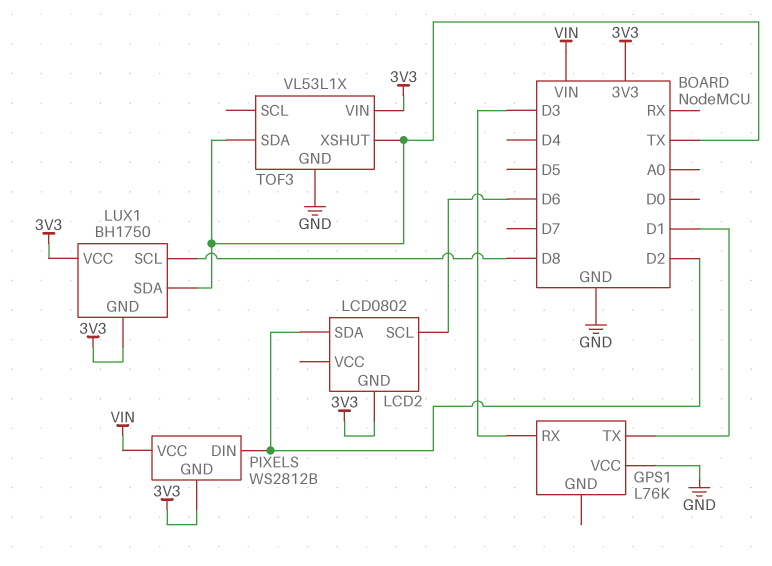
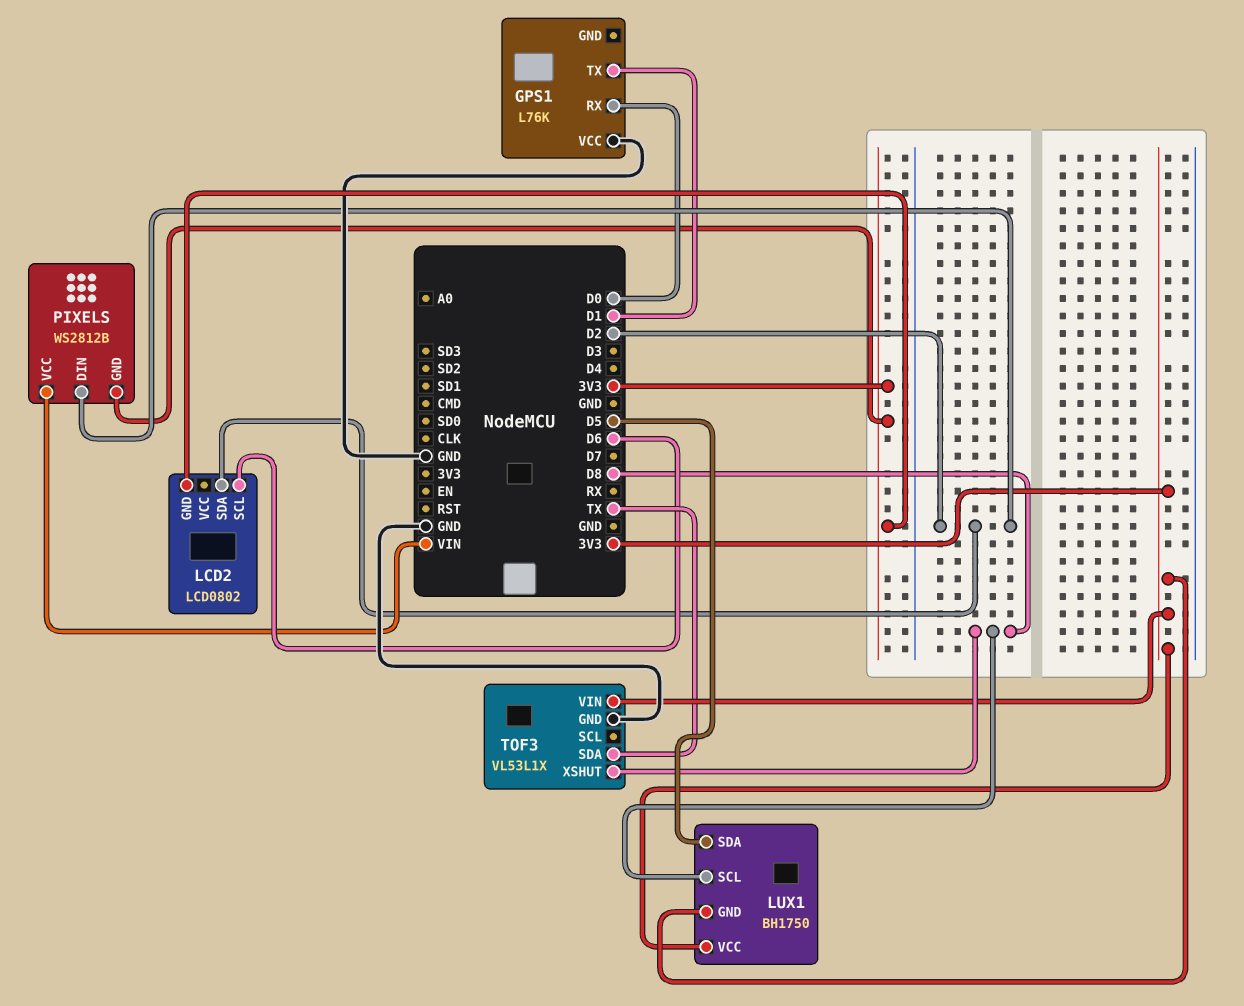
GPS1 pin RX: D3 -> D0
LUX1 pin SDA: TX -> D5
TOF3 pin XSHUT: TX -> D8

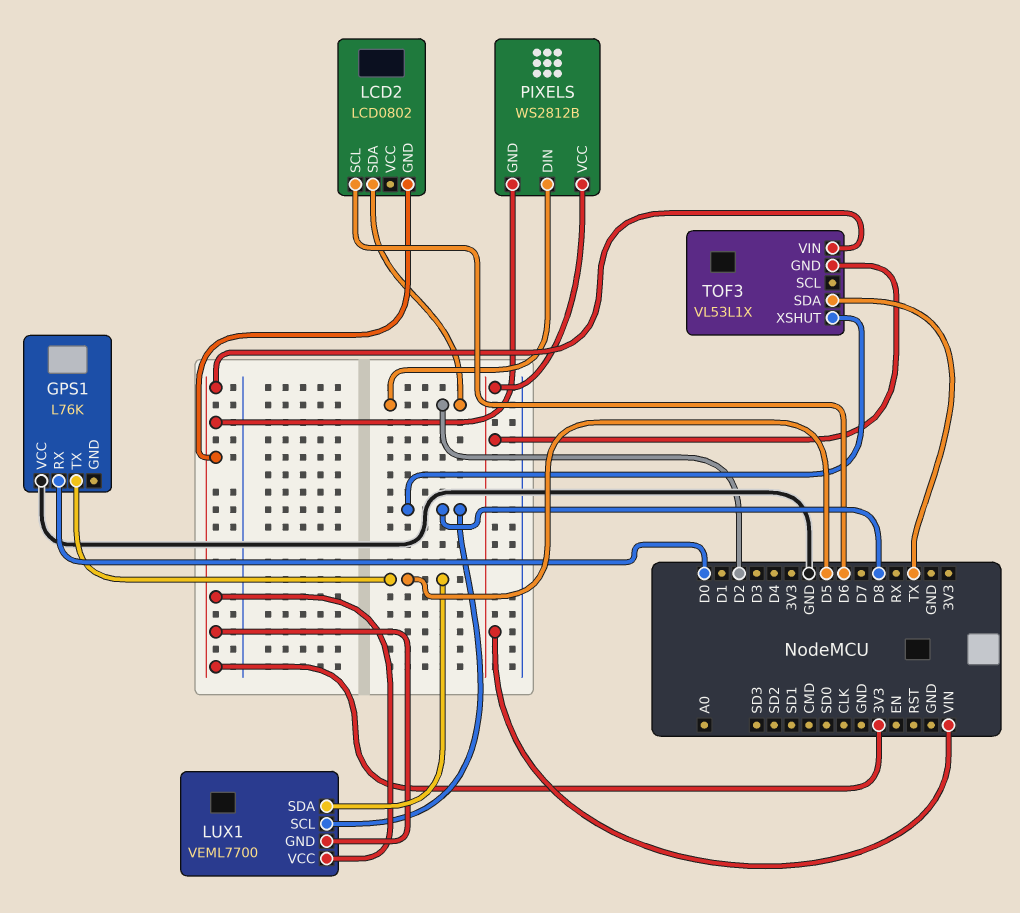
GPS1 pin TX: D1 -> D5
LUX1: BH1750 -> VEML7700
TOF3 pin GND: GND -> VIN

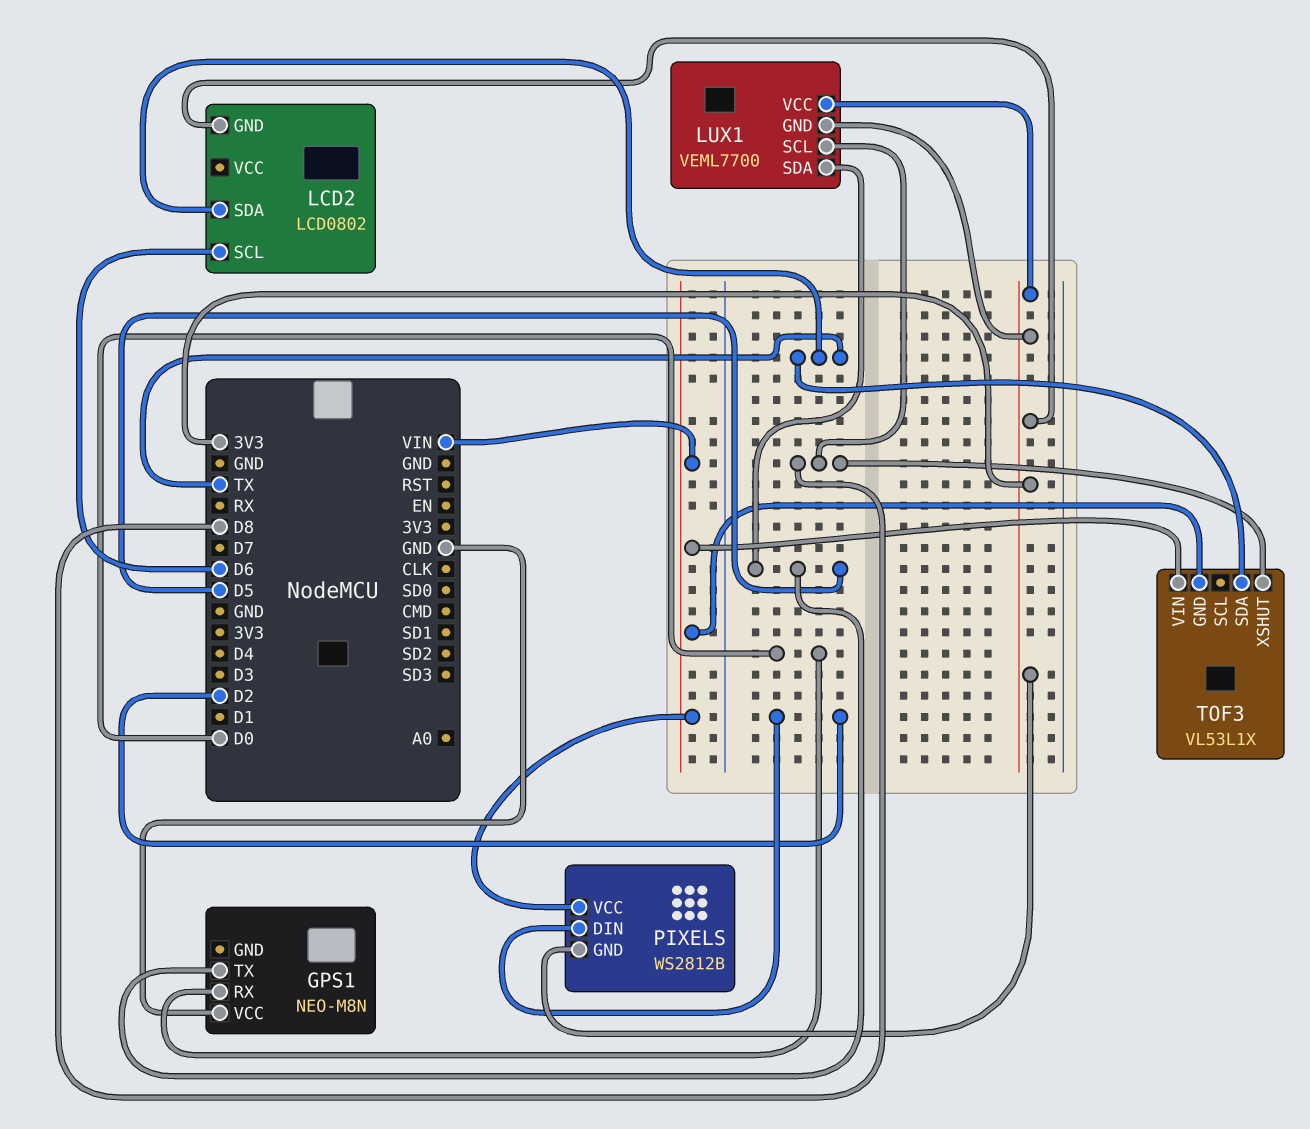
GPS1: L76K -> NEO-M8N
LCD2 pin SDA: D2 -> TX
TOF3 pin VIN: 3V3 -> VIN

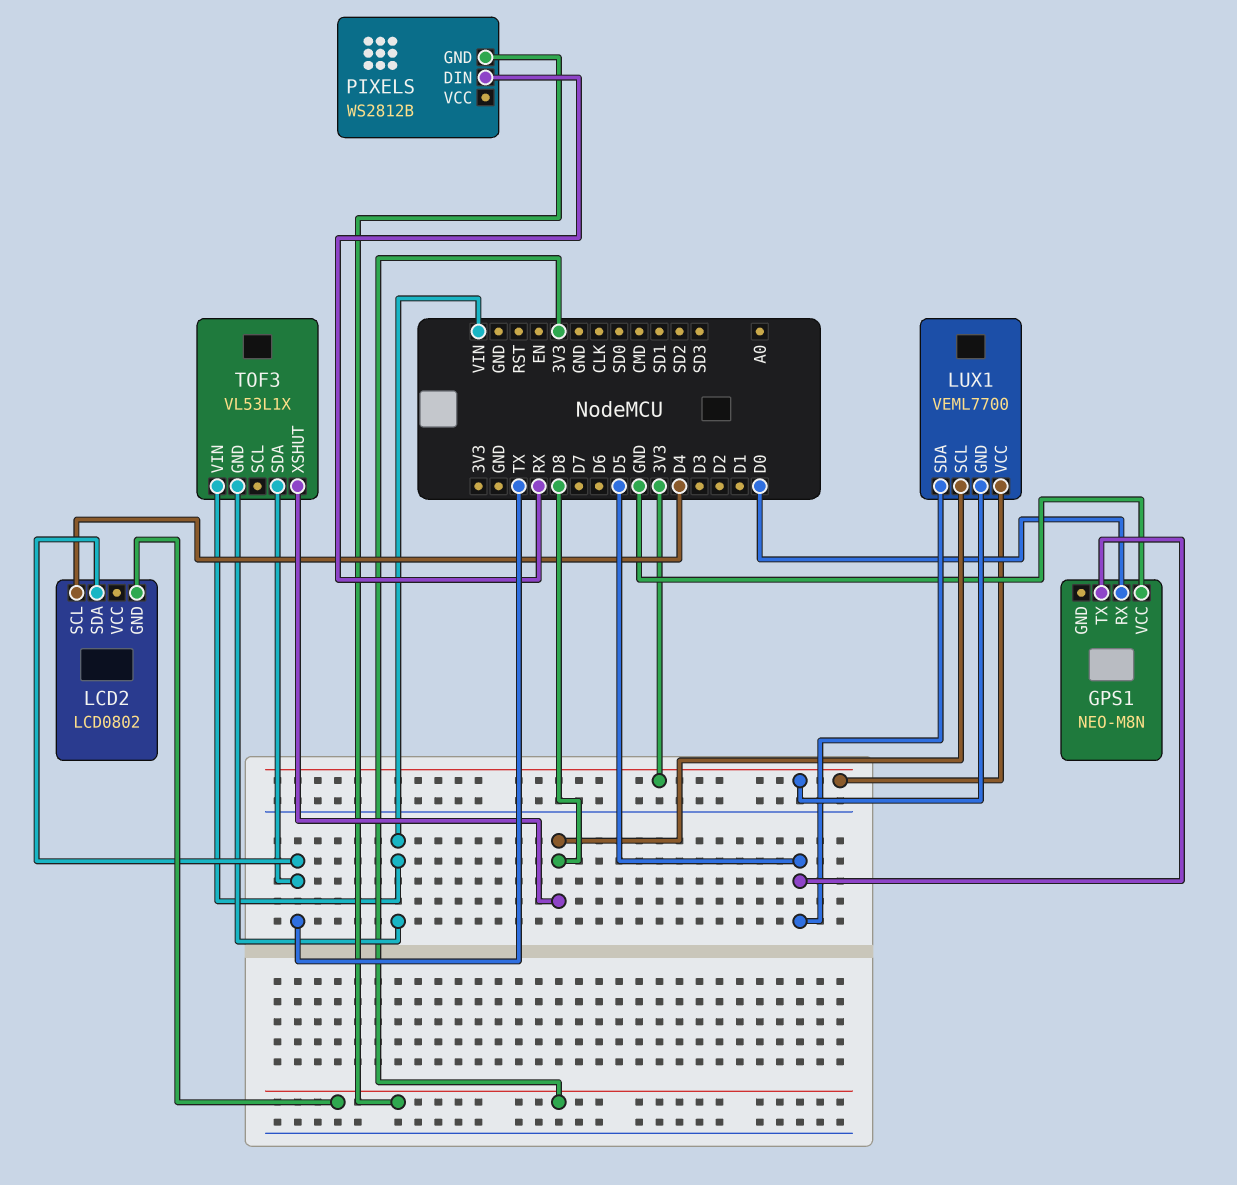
LCD2 pin SCL: D6 -> D4
PIXELS pin DIN: D2 -> RX
PIXELS pin VCC: VIN -> none

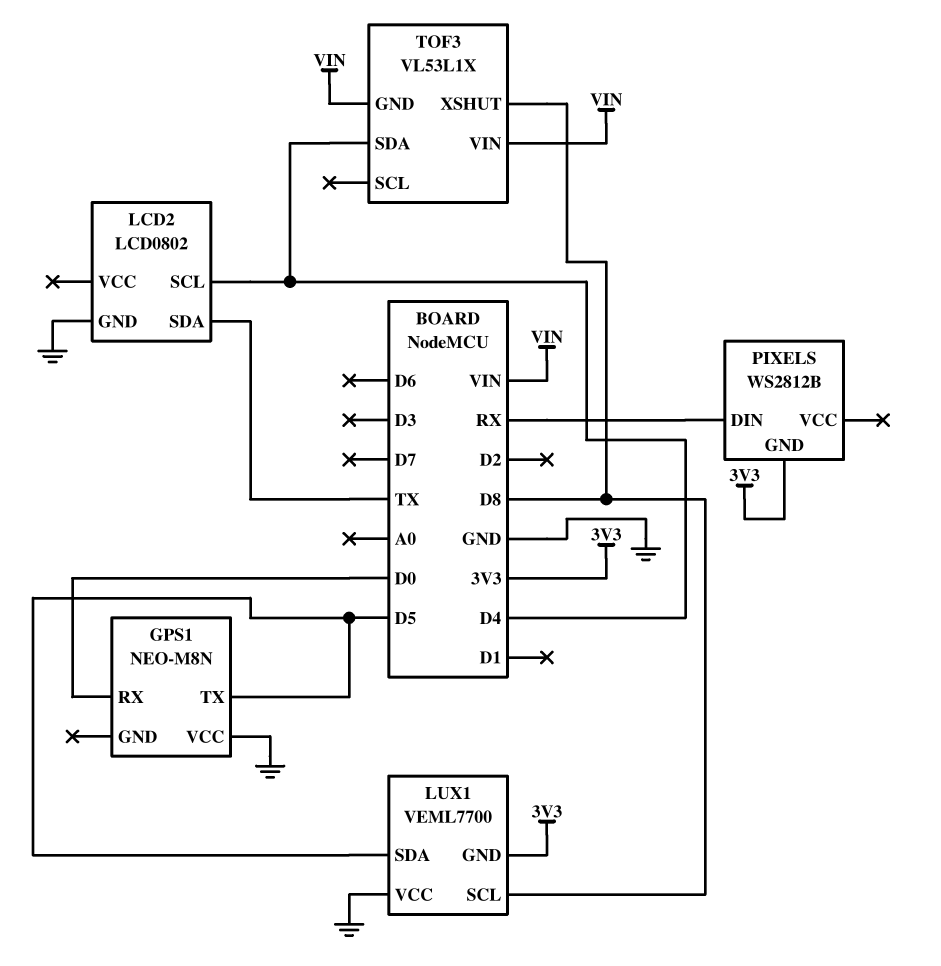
LCD2 pin GND: 3V3 -> GND
LUX1 pin VCC: 3V3 -> GND
TOF3 pin SDA: TX -> D4

